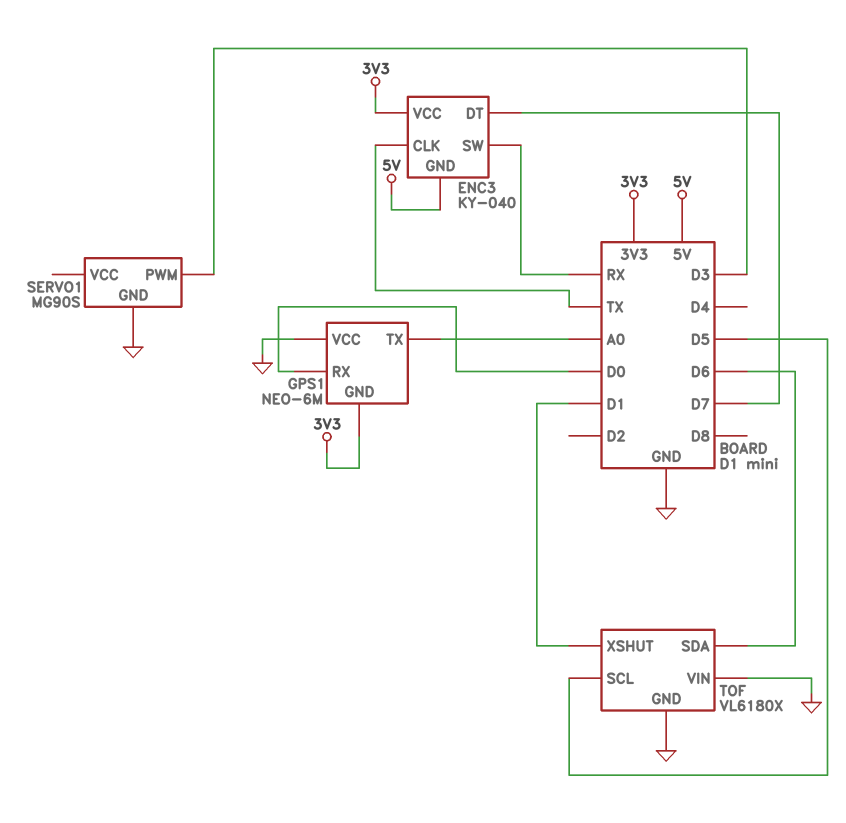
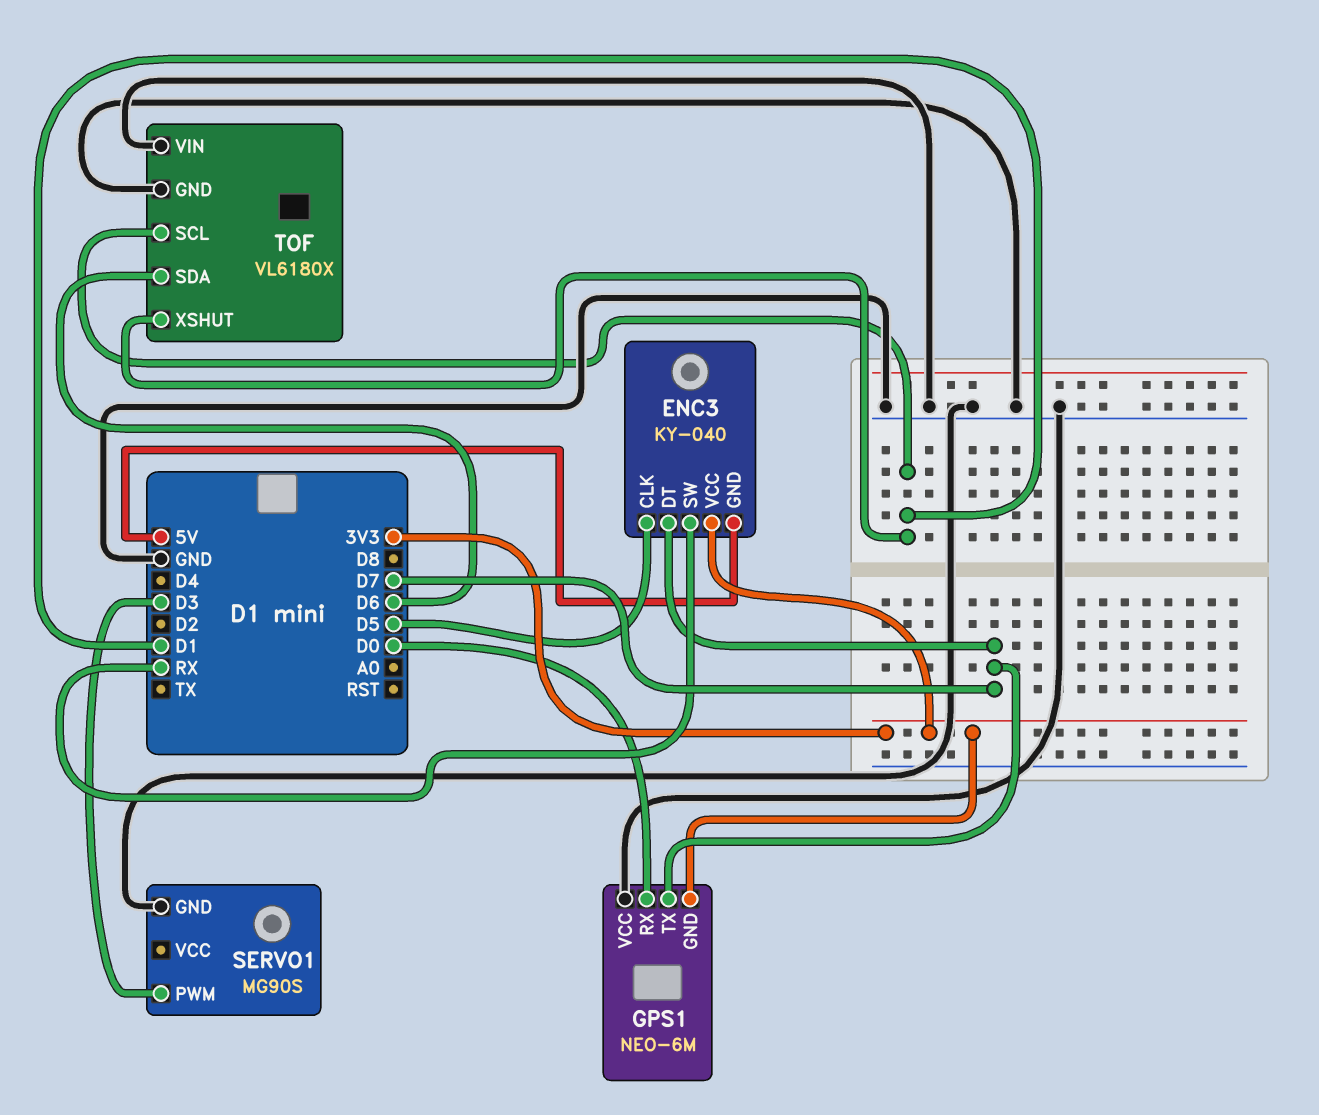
ENC3 pin CLK: TX -> D5
GPS1 pin TX: A0 -> D7
TOF pin SCL: D5 -> D1

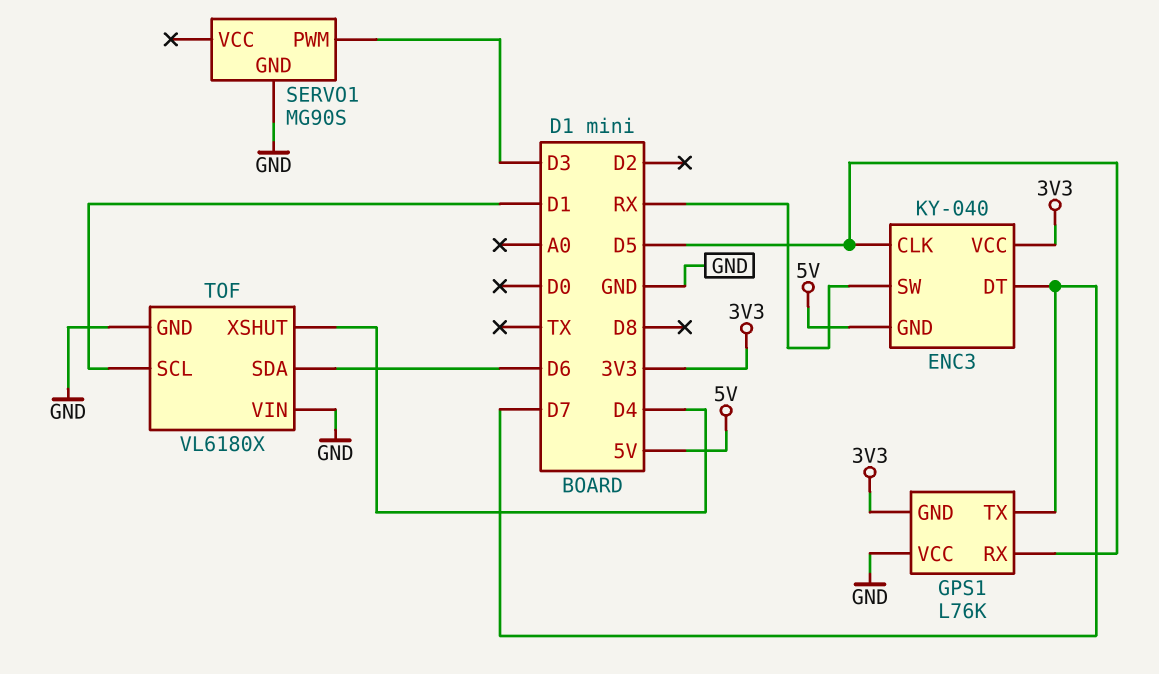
GPS1: NEO-6M -> L76K
GPS1 pin RX: D0 -> D5
TOF pin XSHUT: D1 -> D4

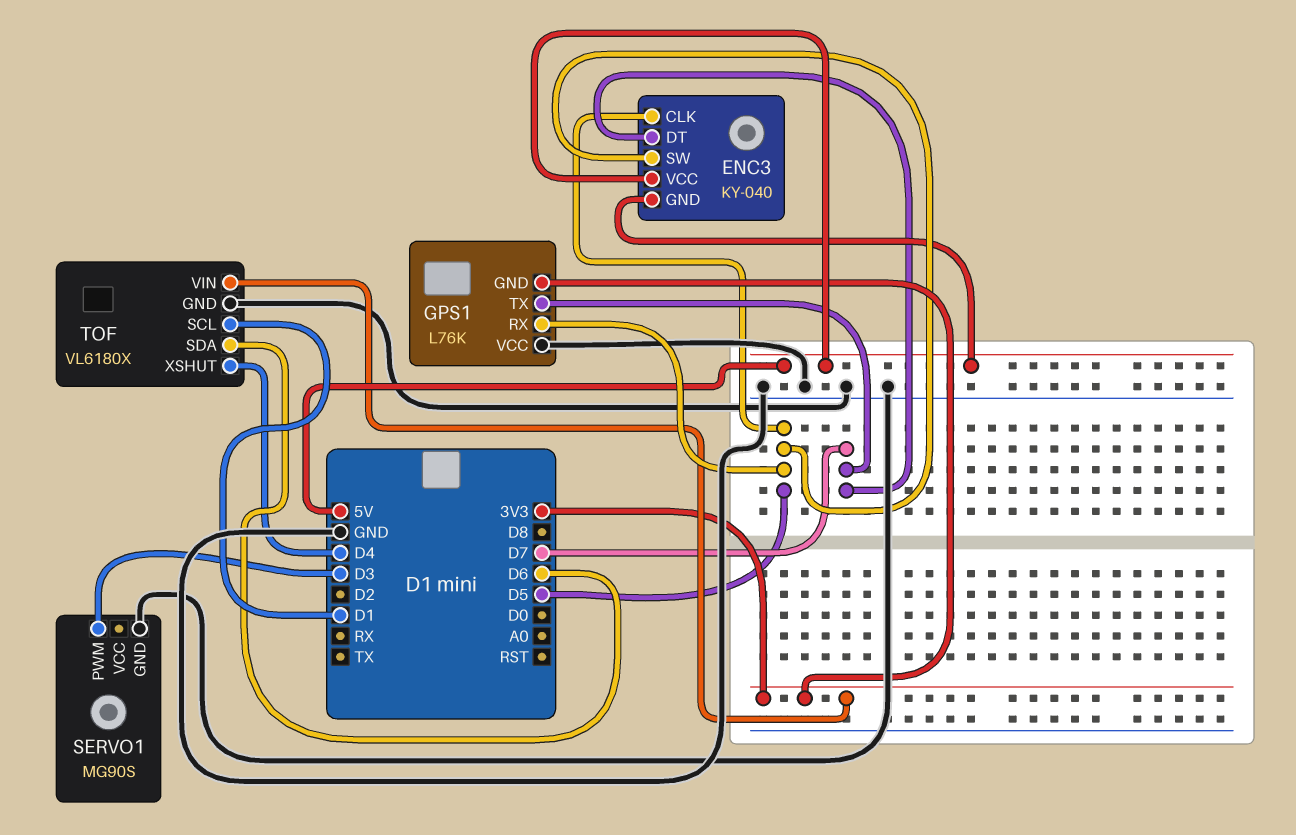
ENC3 pin SW: RX -> D5
ENC3 pin VCC: 3V3 -> 5V
TOF pin VIN: GND -> 3V3

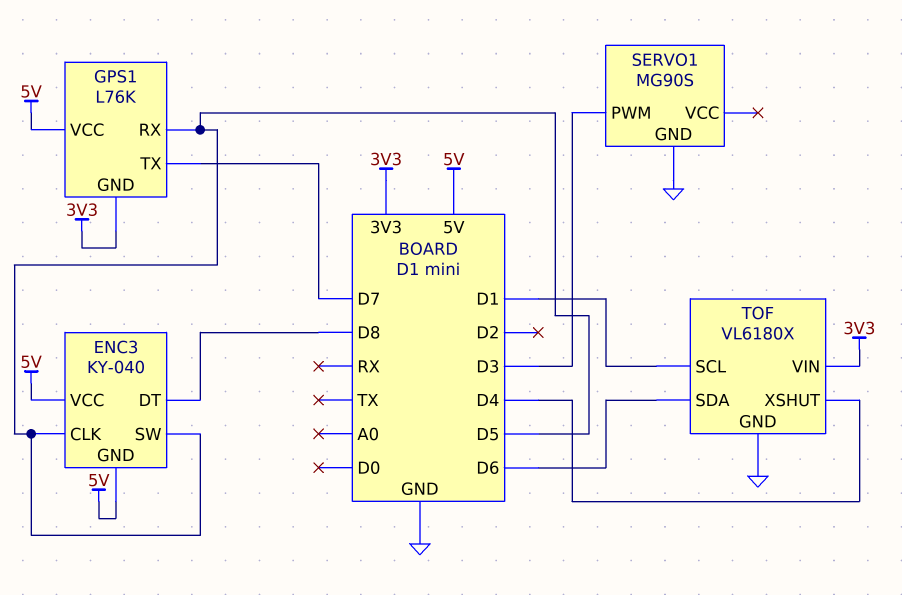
ENC3 pin DT: D7 -> D8
GPS1 pin VCC: GND -> 5V

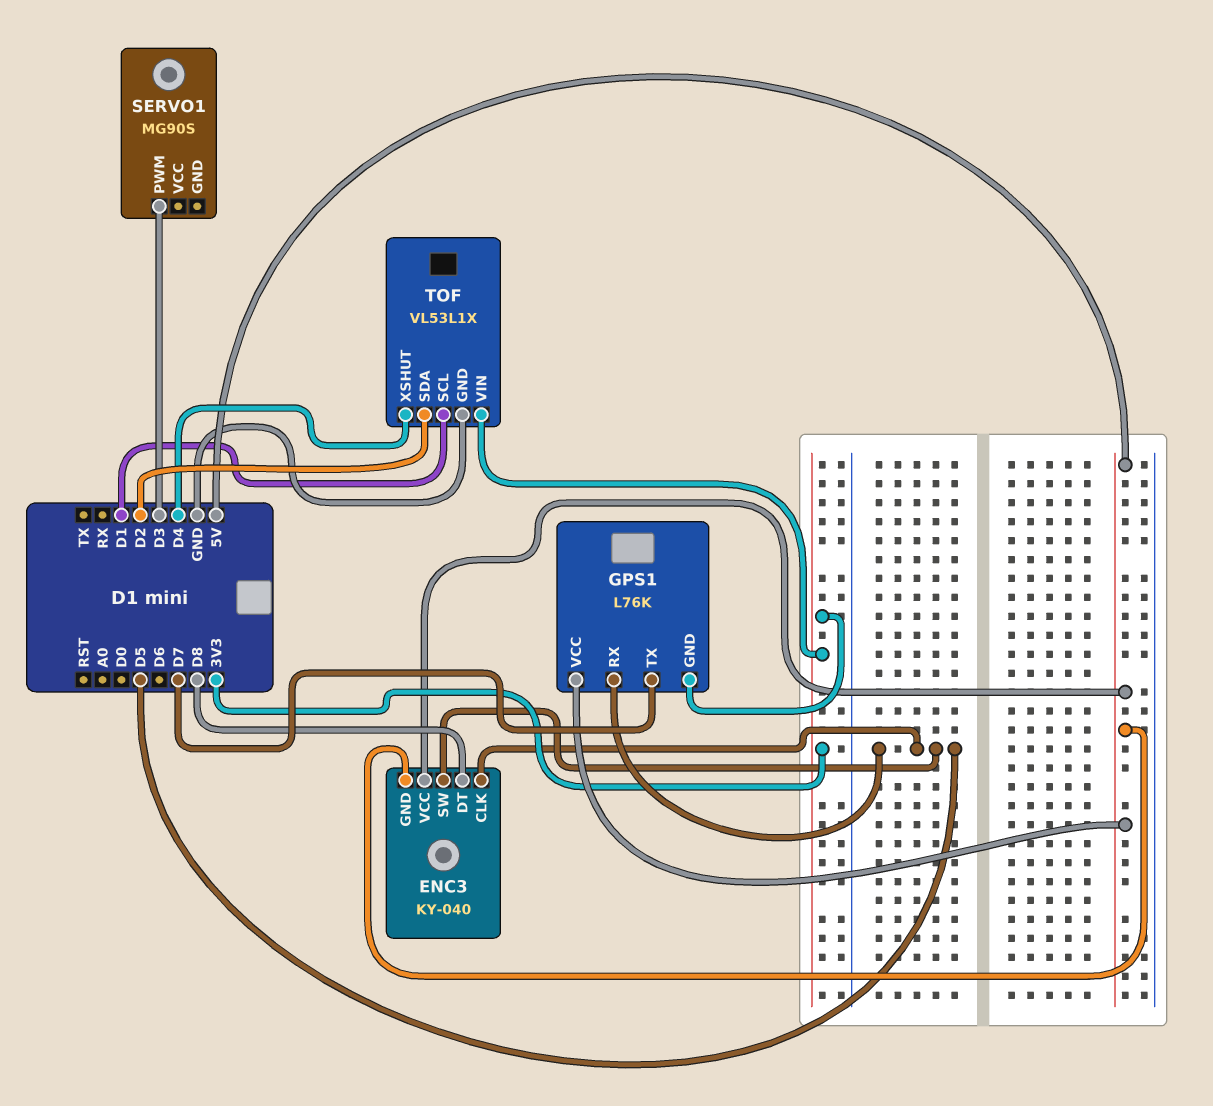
SERVO1 pin GND: GND -> none
TOF: VL6180X -> VL53L1X
TOF pin SDA: D6 -> D2

